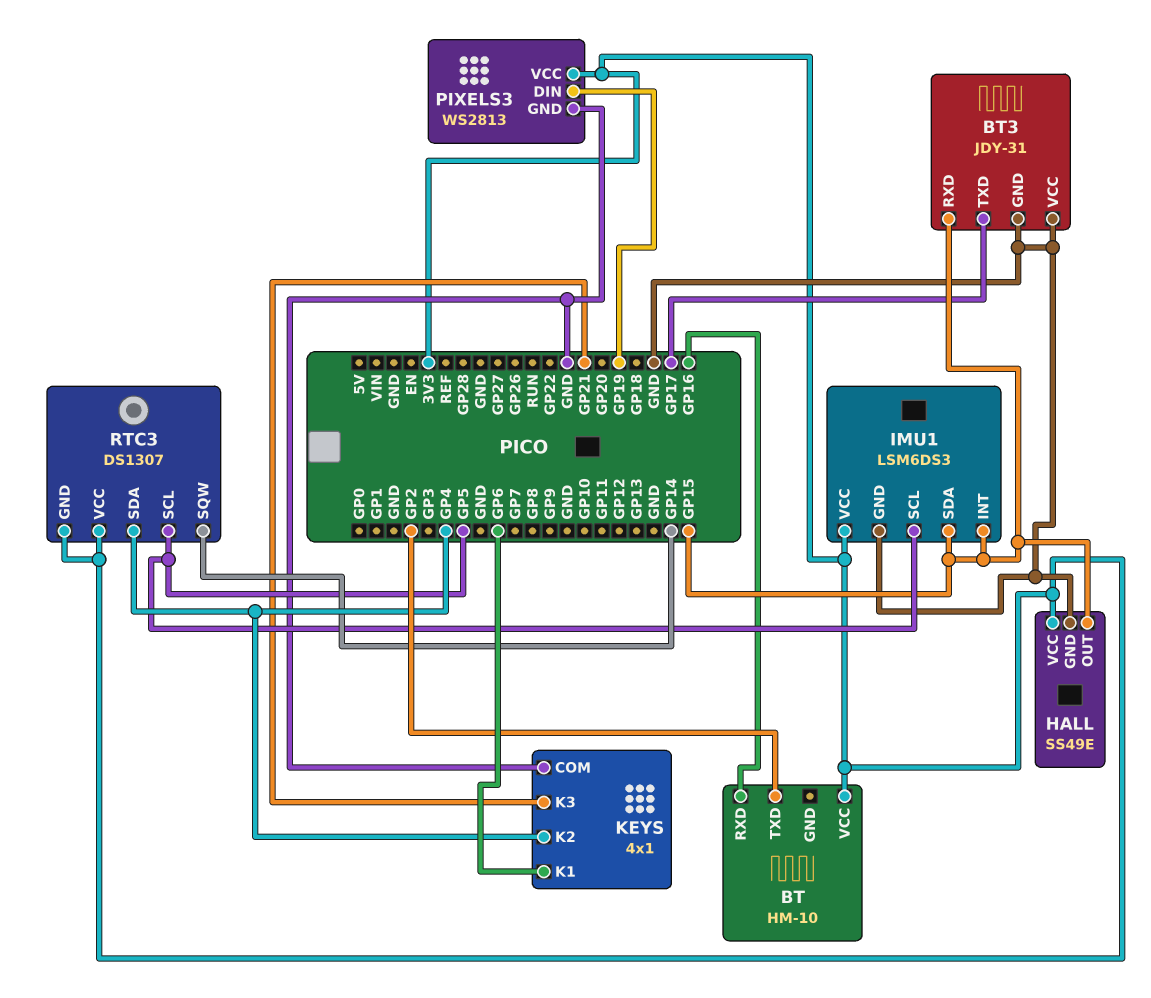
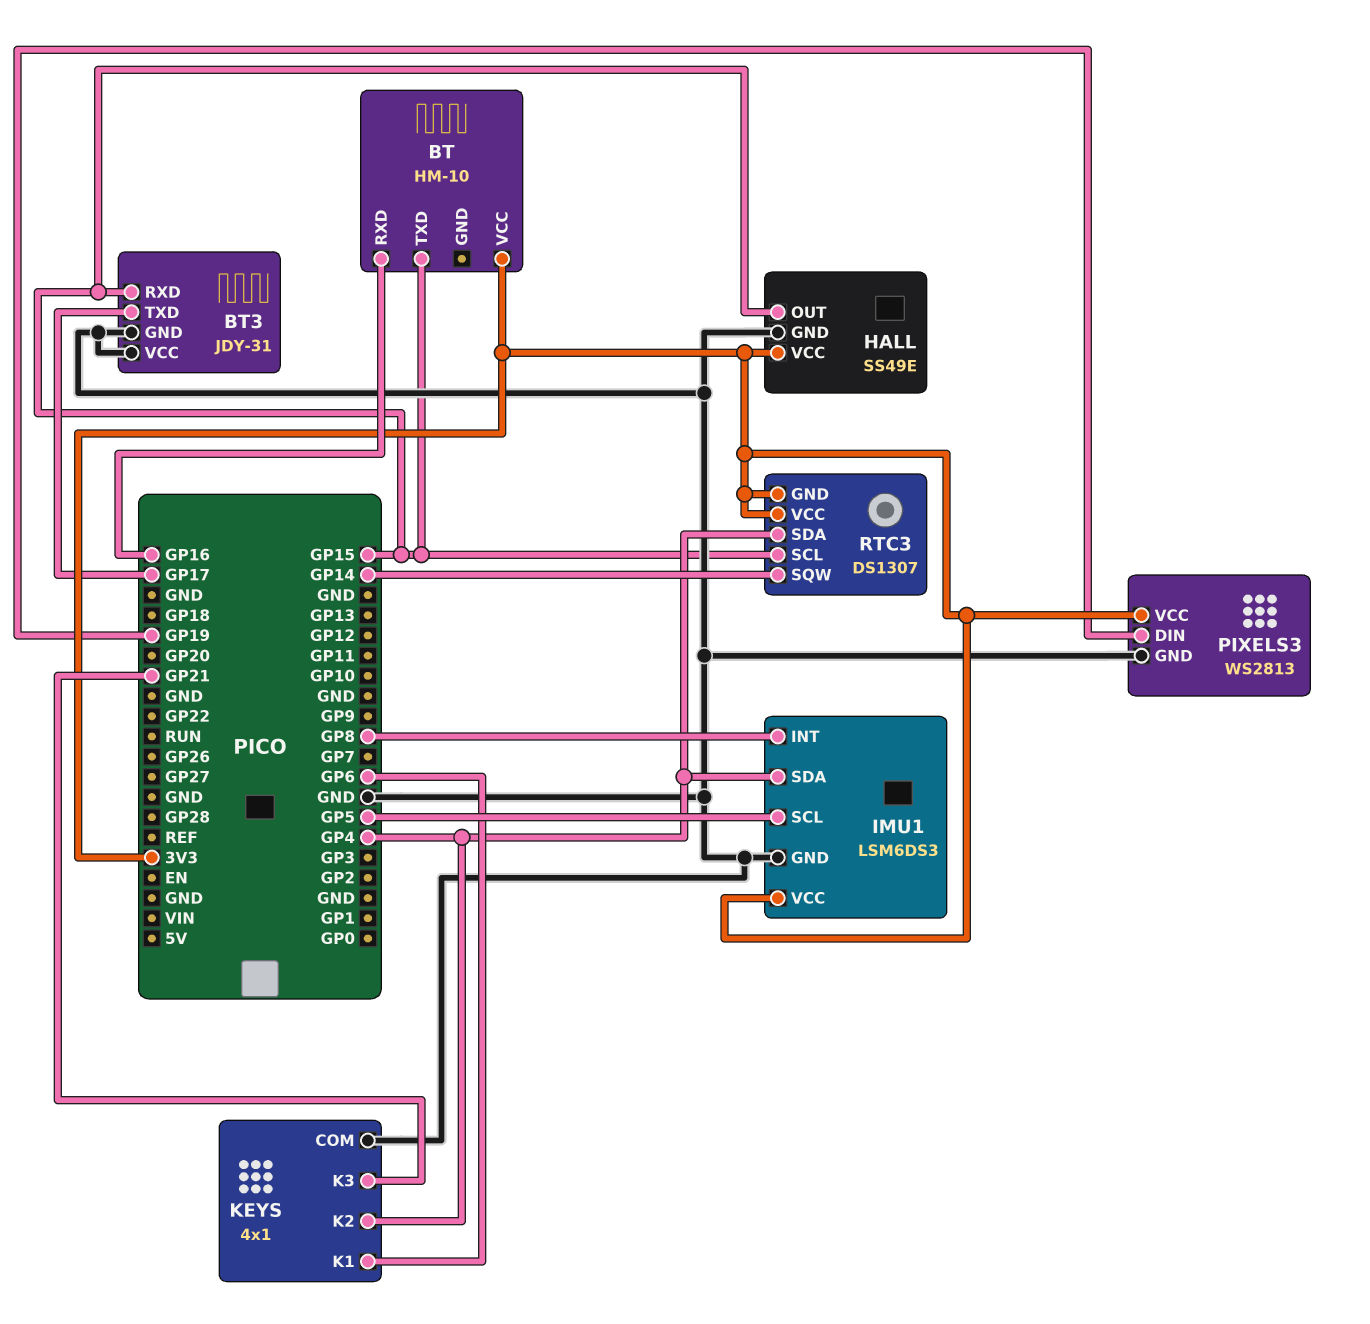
BT pin TXD: GP2 -> GP15
IMU1 pin INT: GP15 -> GP8
IMU1 pin SDA: GP15 -> GP4
RTC3 pin SCL: GP5 -> GP15

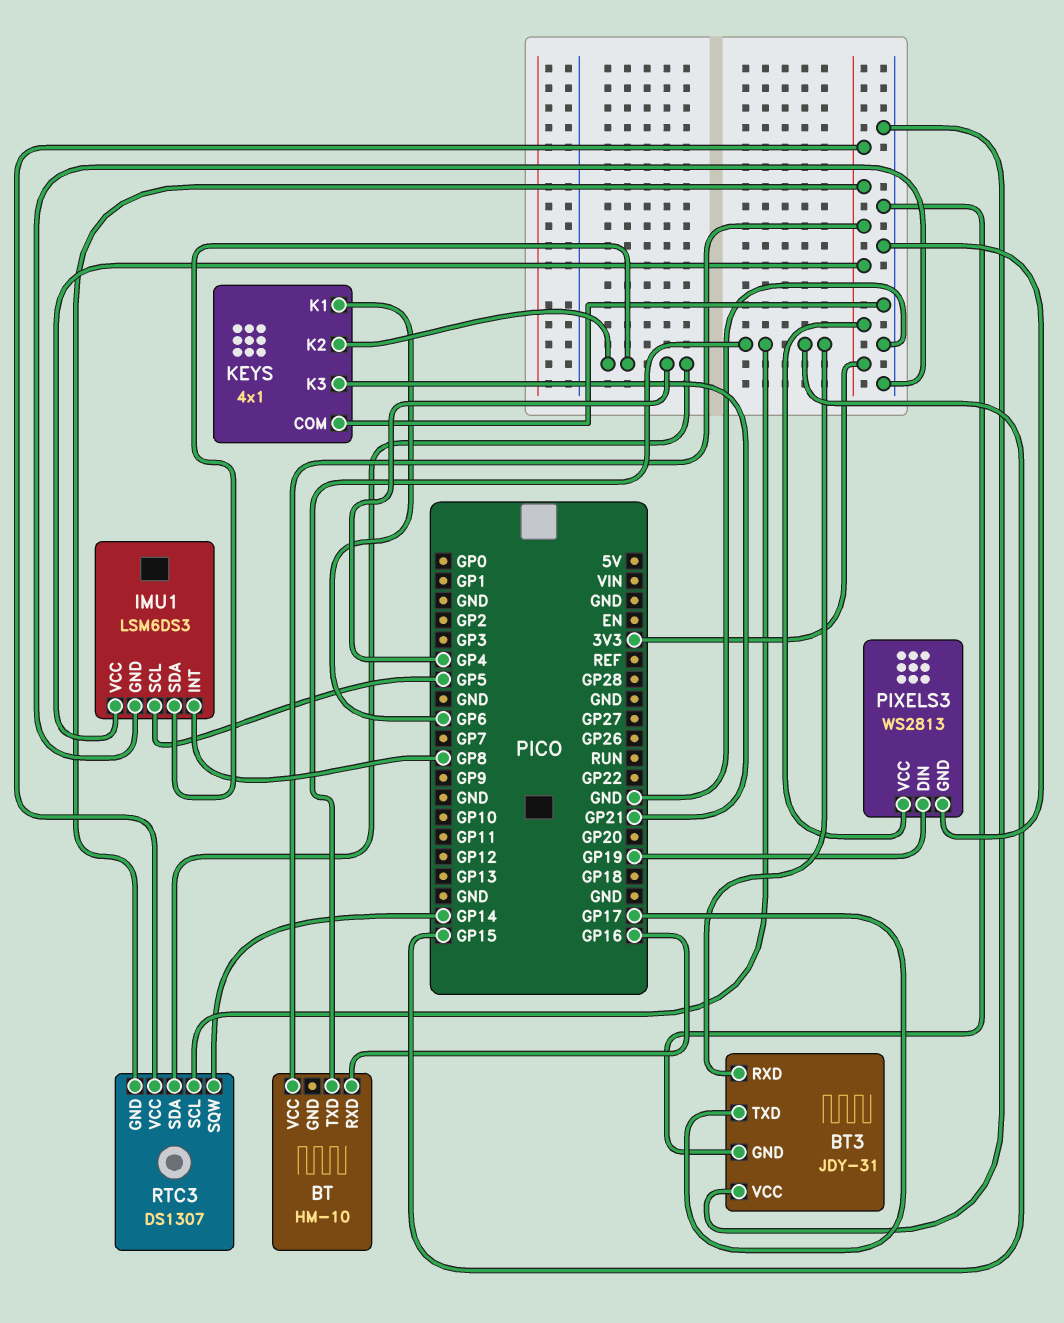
HALL: SS49E -> none
HALL pin GND: GND -> none
HALL pin OUT: GP15 -> none
HALL pin VCC: 3V3 -> none

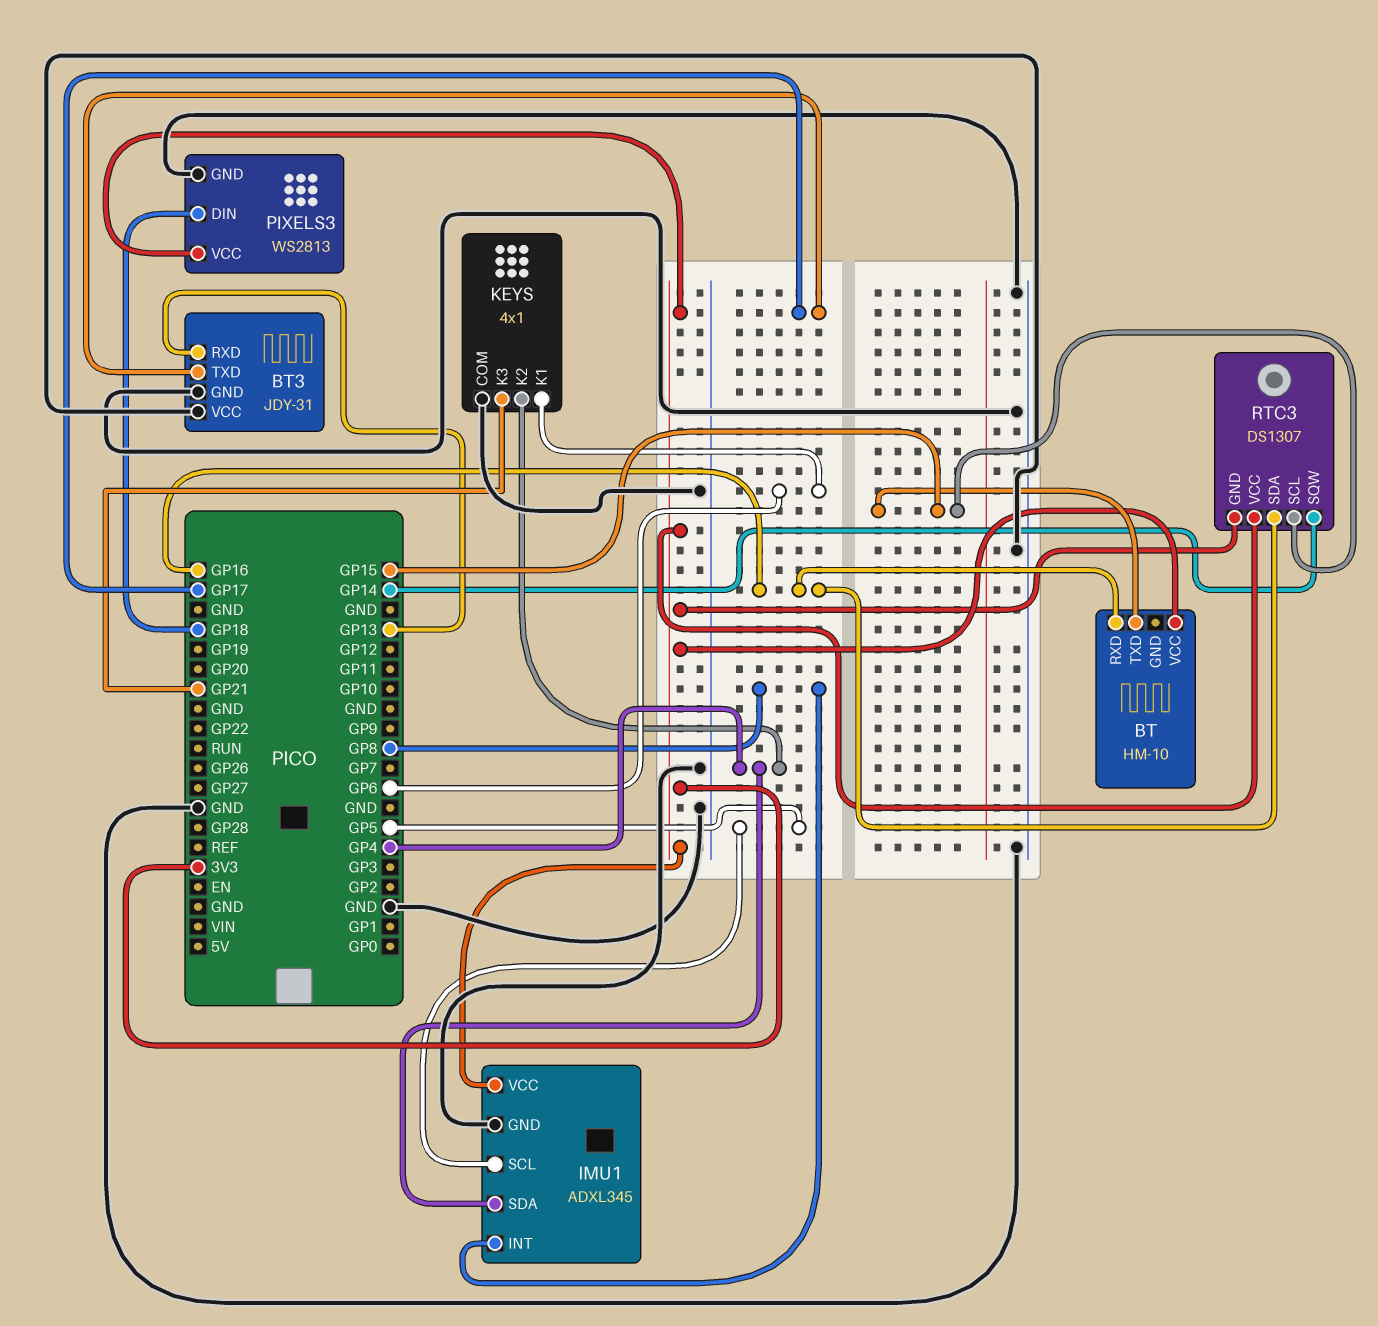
BT3 pin RXD: GP15 -> GP13
IMU1: LSM6DS3 -> ADXL345
PIXELS3 pin DIN: GP19 -> GP18
RTC3 pin SDA: GP4 -> GP16

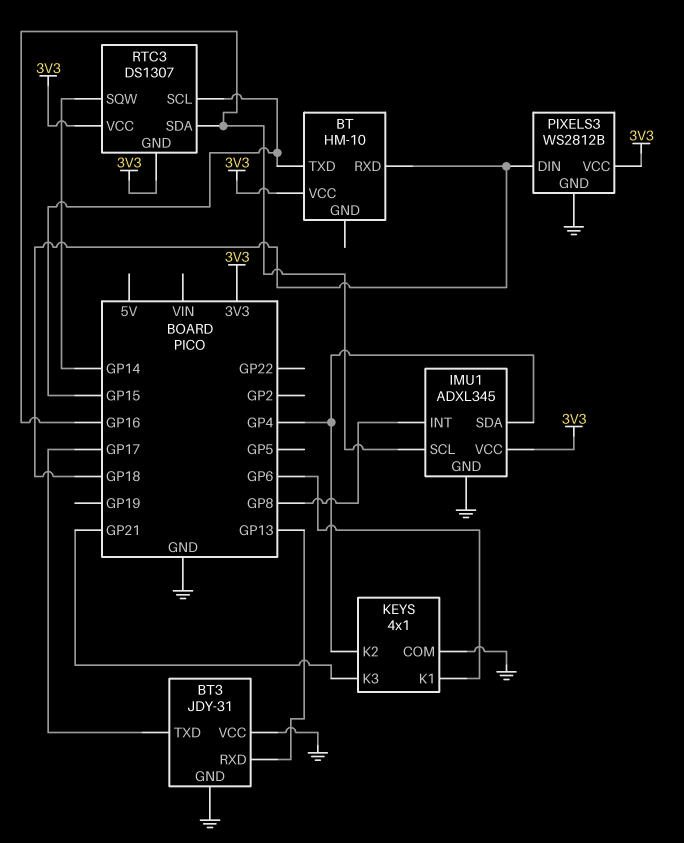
BT pin RXD: GP16 -> GP18
IMU1 pin SCL: GP5 -> GP16
PIXELS3: WS2813 -> WS2812B

